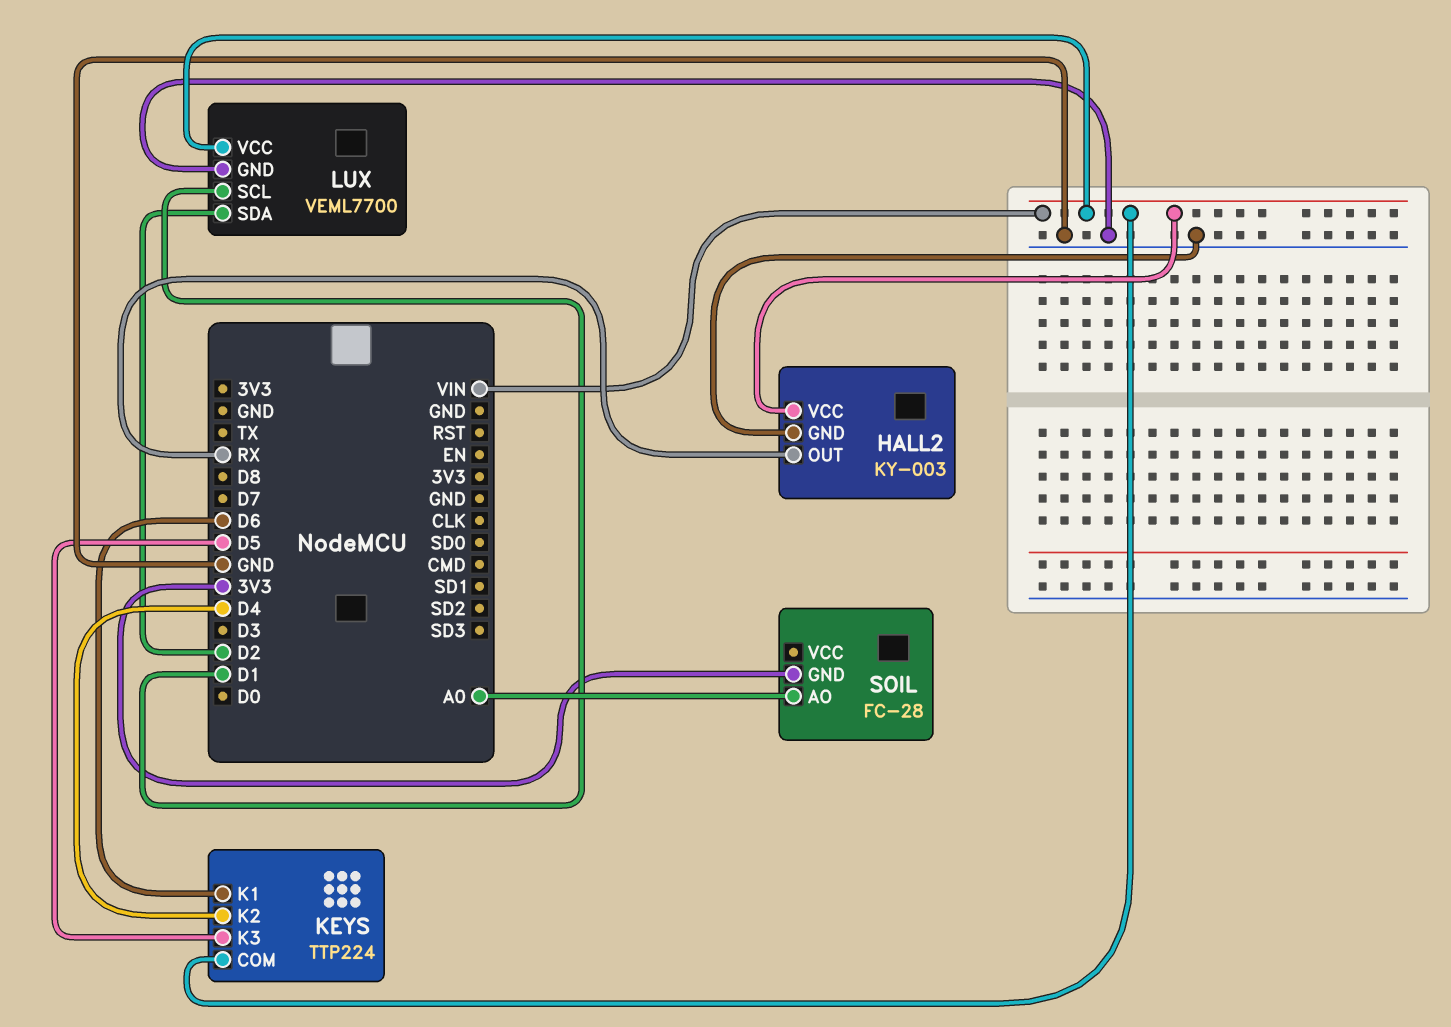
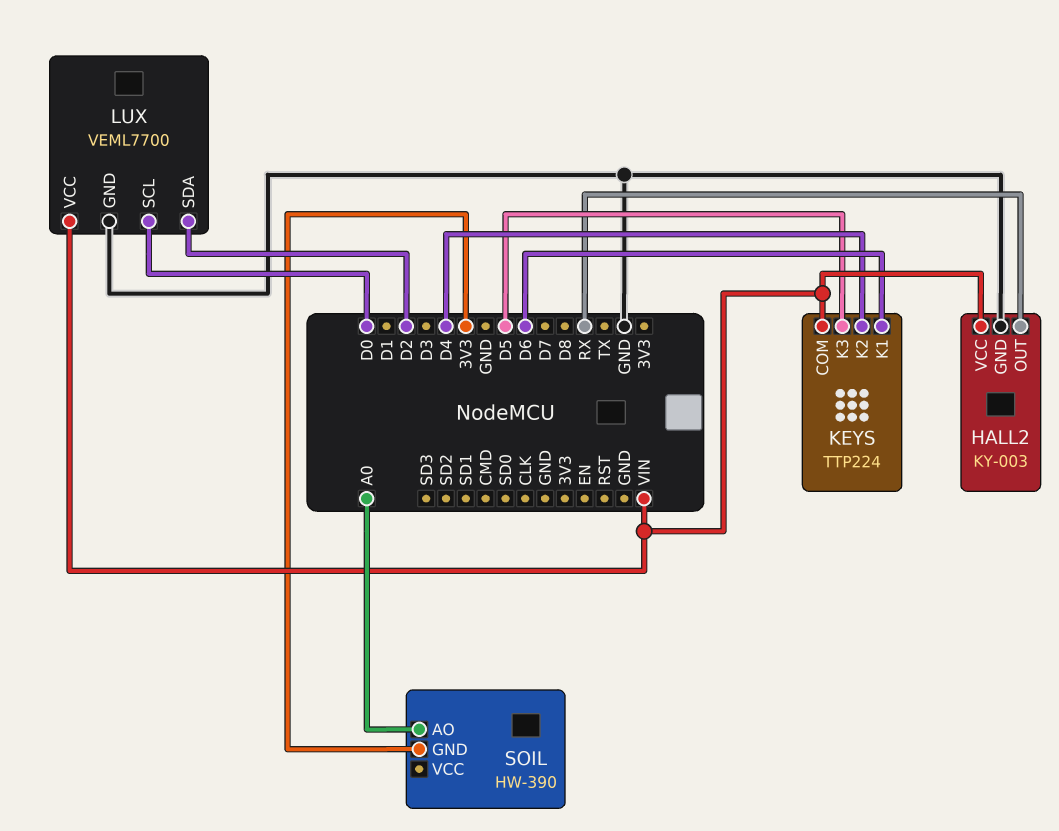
LUX pin SCL: D1 -> D0
SOIL: FC-28 -> HW-390

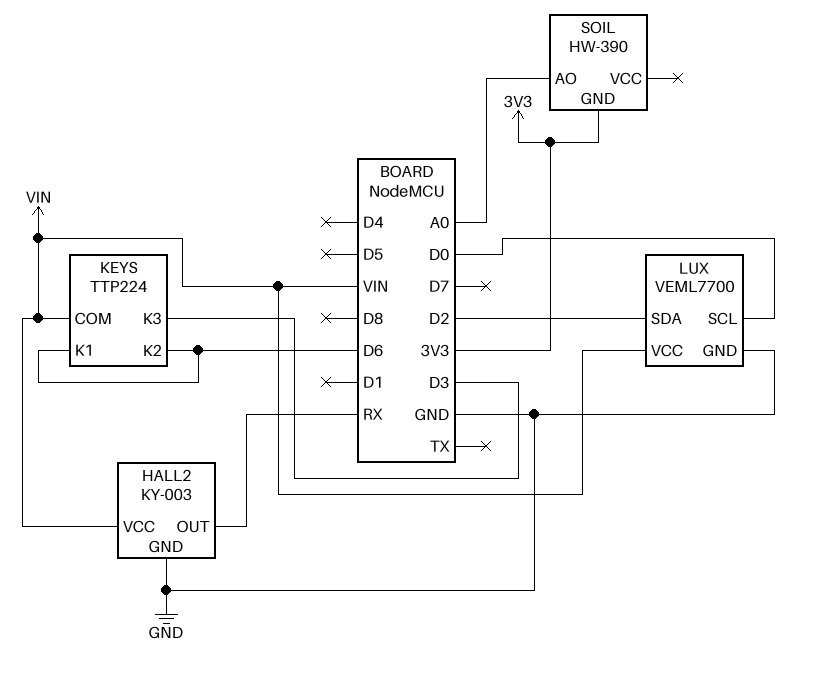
KEYS pin K2: D4 -> D6
KEYS pin K3: D5 -> D3

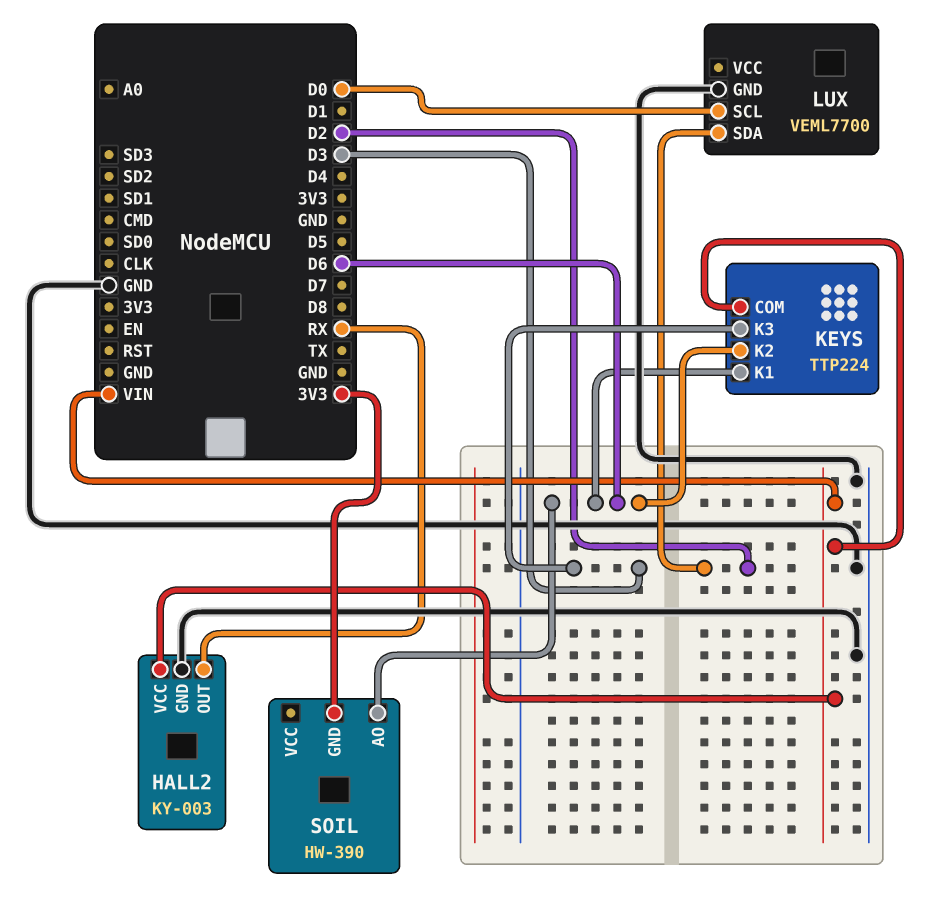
LUX pin VCC: VIN -> none
SOIL pin AO: A0 -> D6

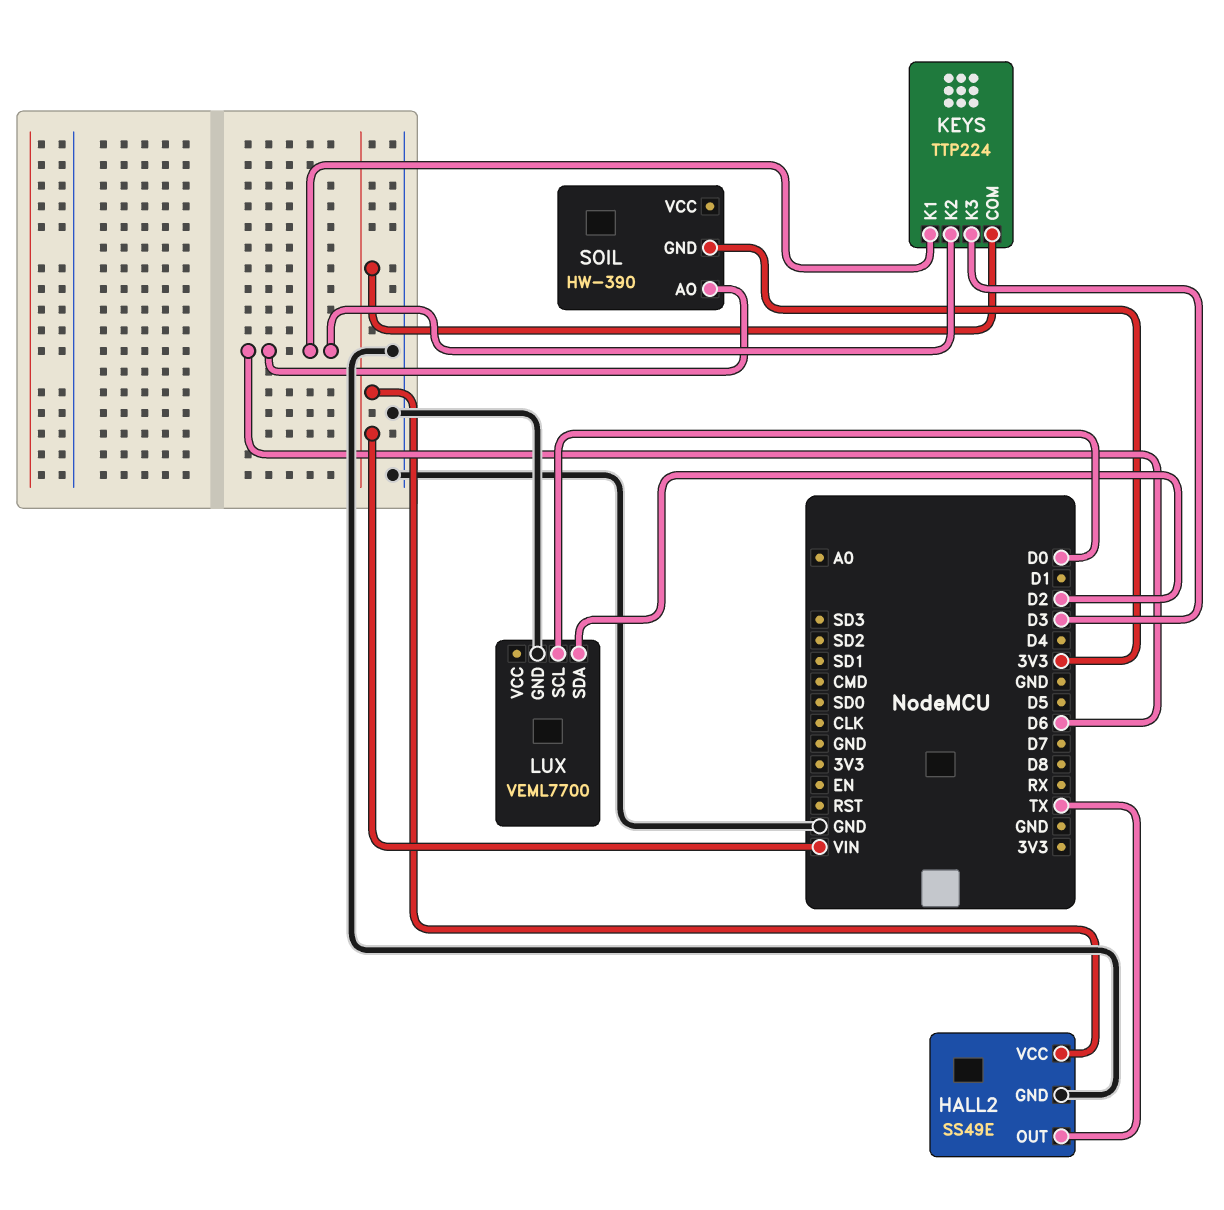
HALL2: KY-003 -> SS49E
HALL2 pin OUT: RX -> TX

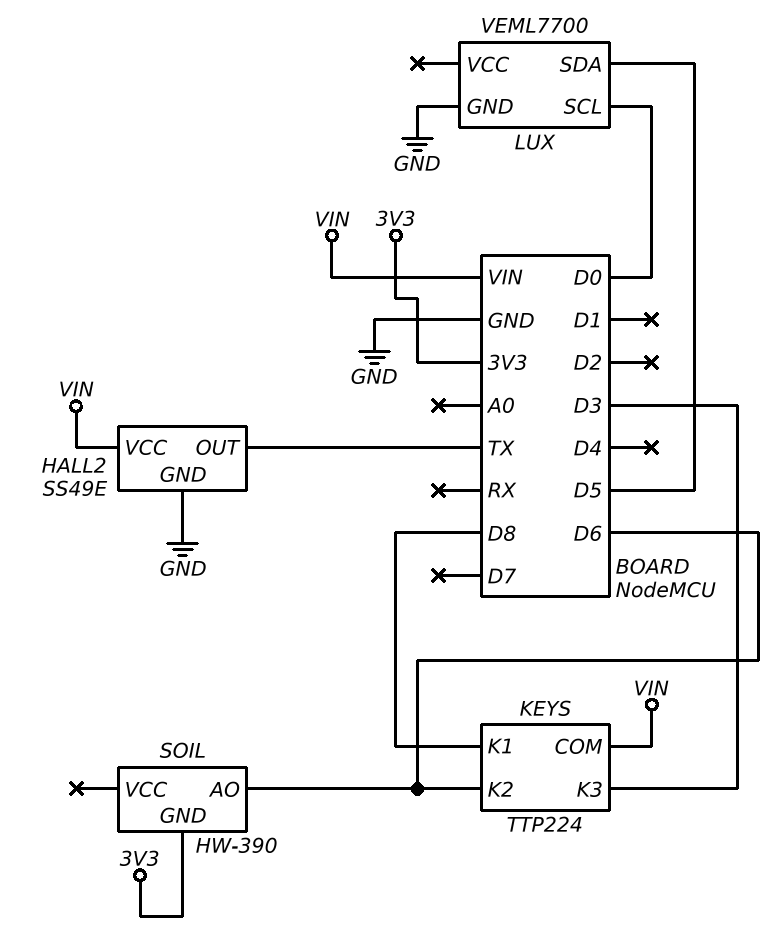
KEYS pin K1: D6 -> D8
LUX pin SDA: D2 -> D5

